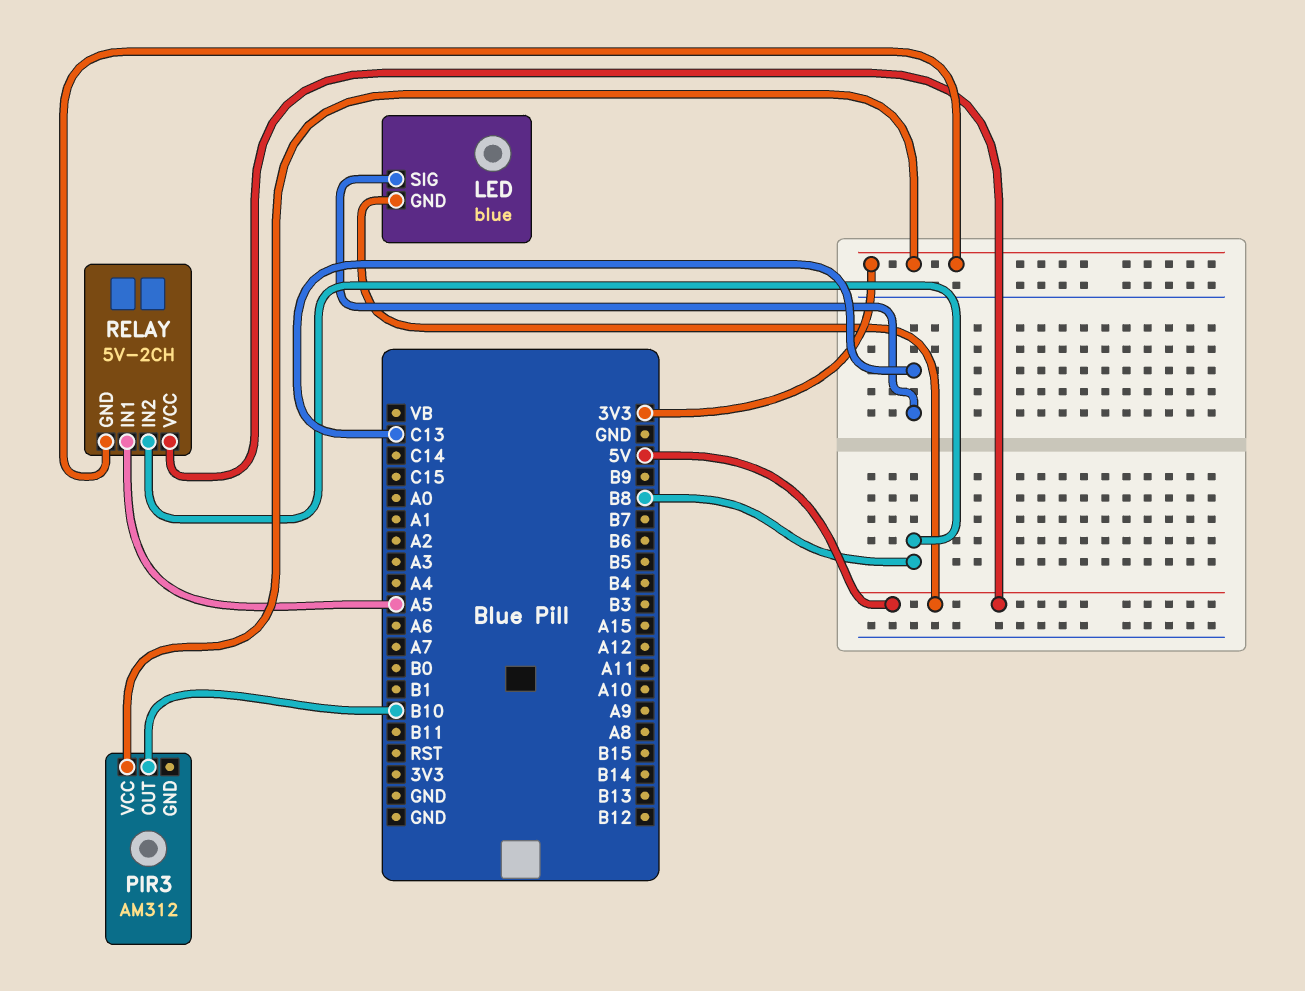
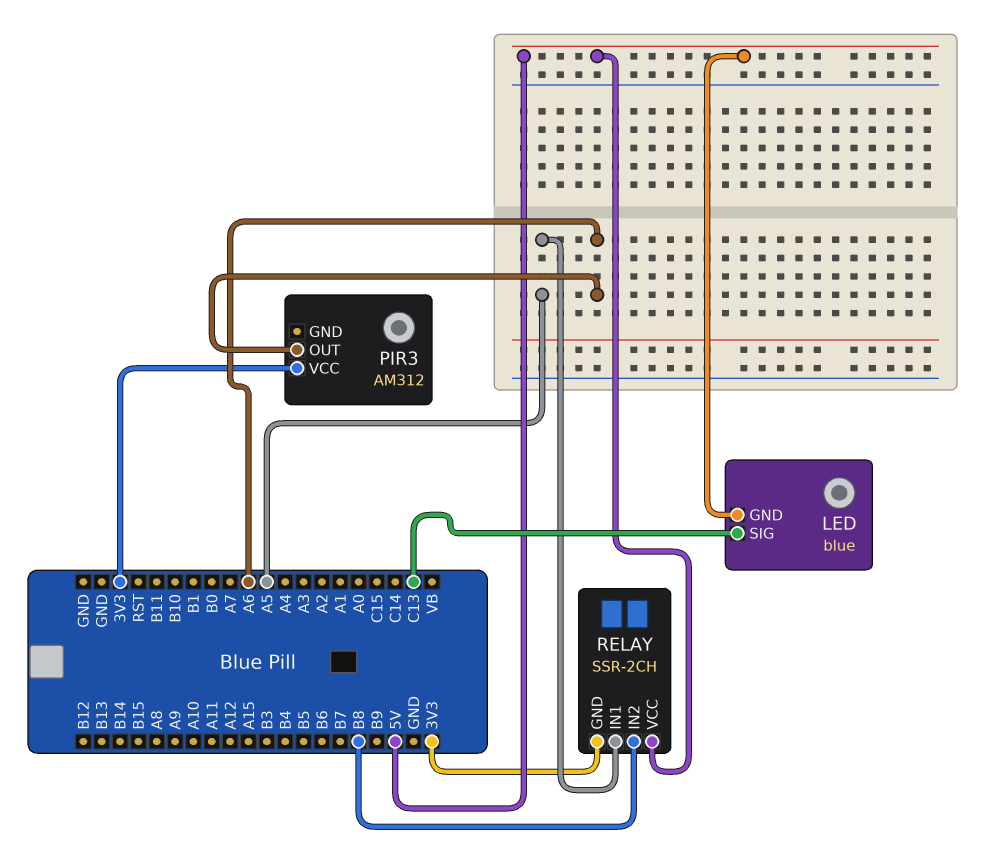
PIR3 pin OUT: B10 -> A6
RELAY: 5V-2CH -> SSR-2CH

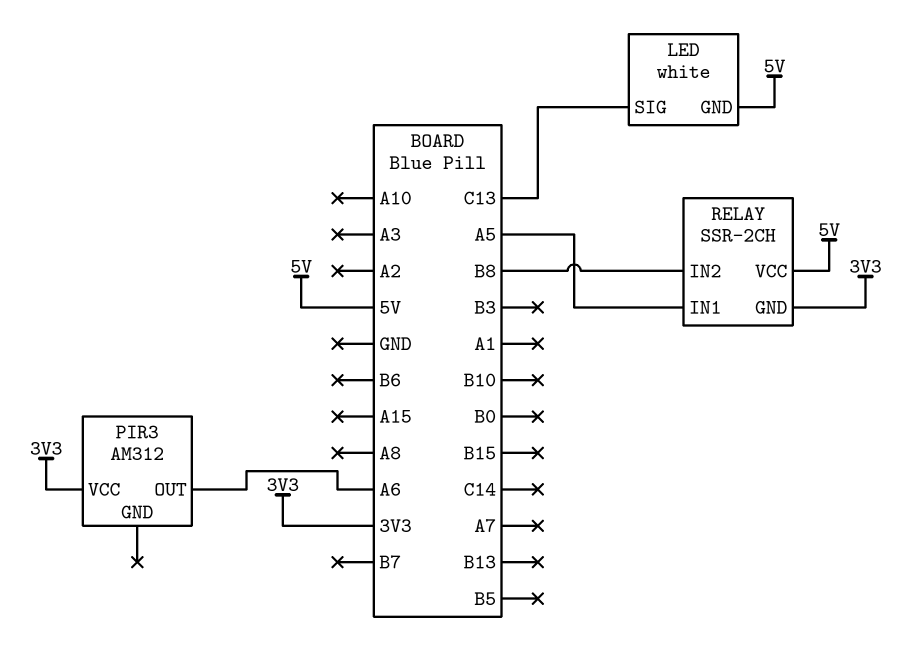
LED: blue -> white

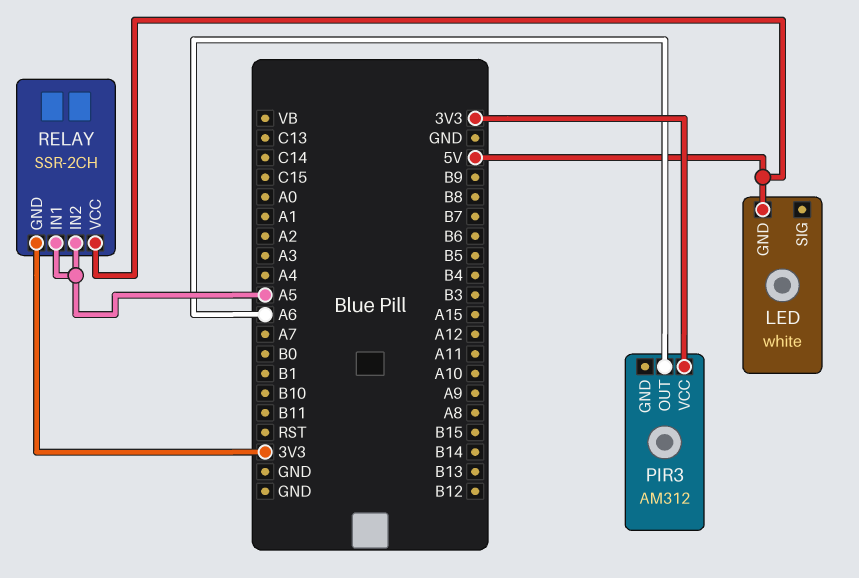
LED pin SIG: C13 -> none
RELAY pin IN2: B8 -> A5

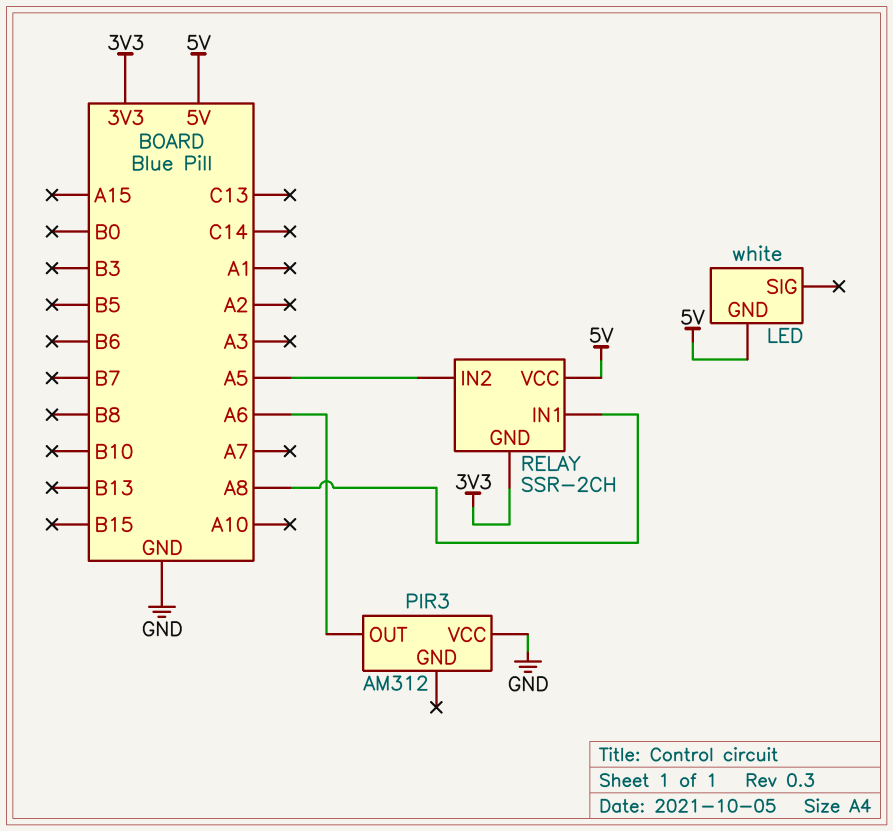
PIR3 pin VCC: 3V3 -> GND
RELAY pin IN1: A5 -> A8

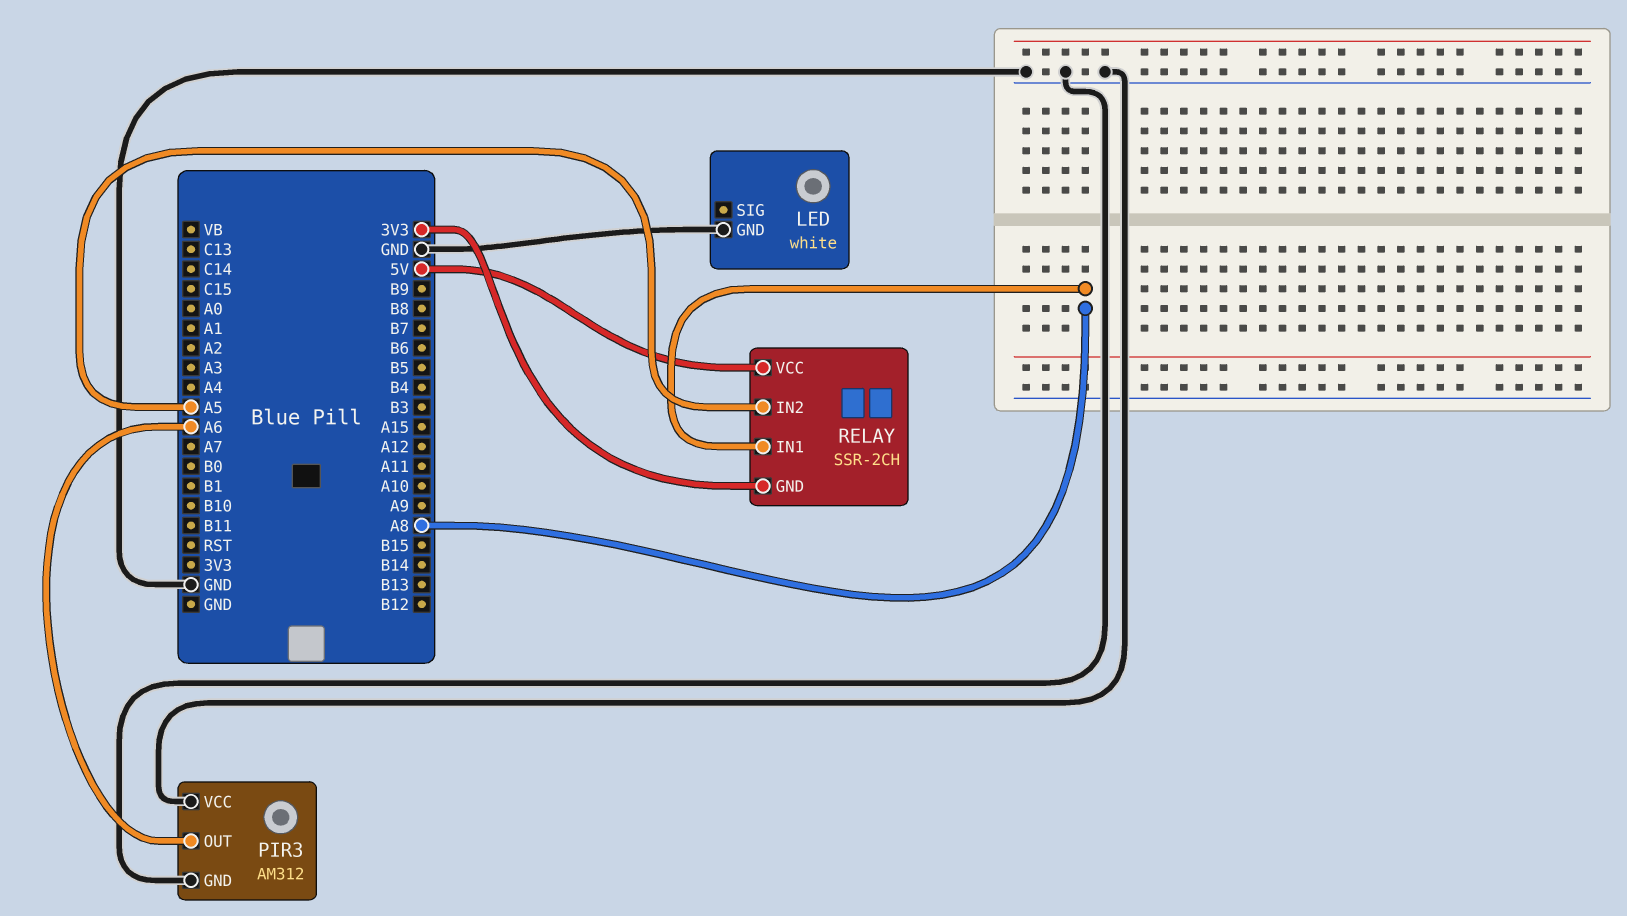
LED pin GND: 5V -> GND
PIR3 pin GND: none -> GND

